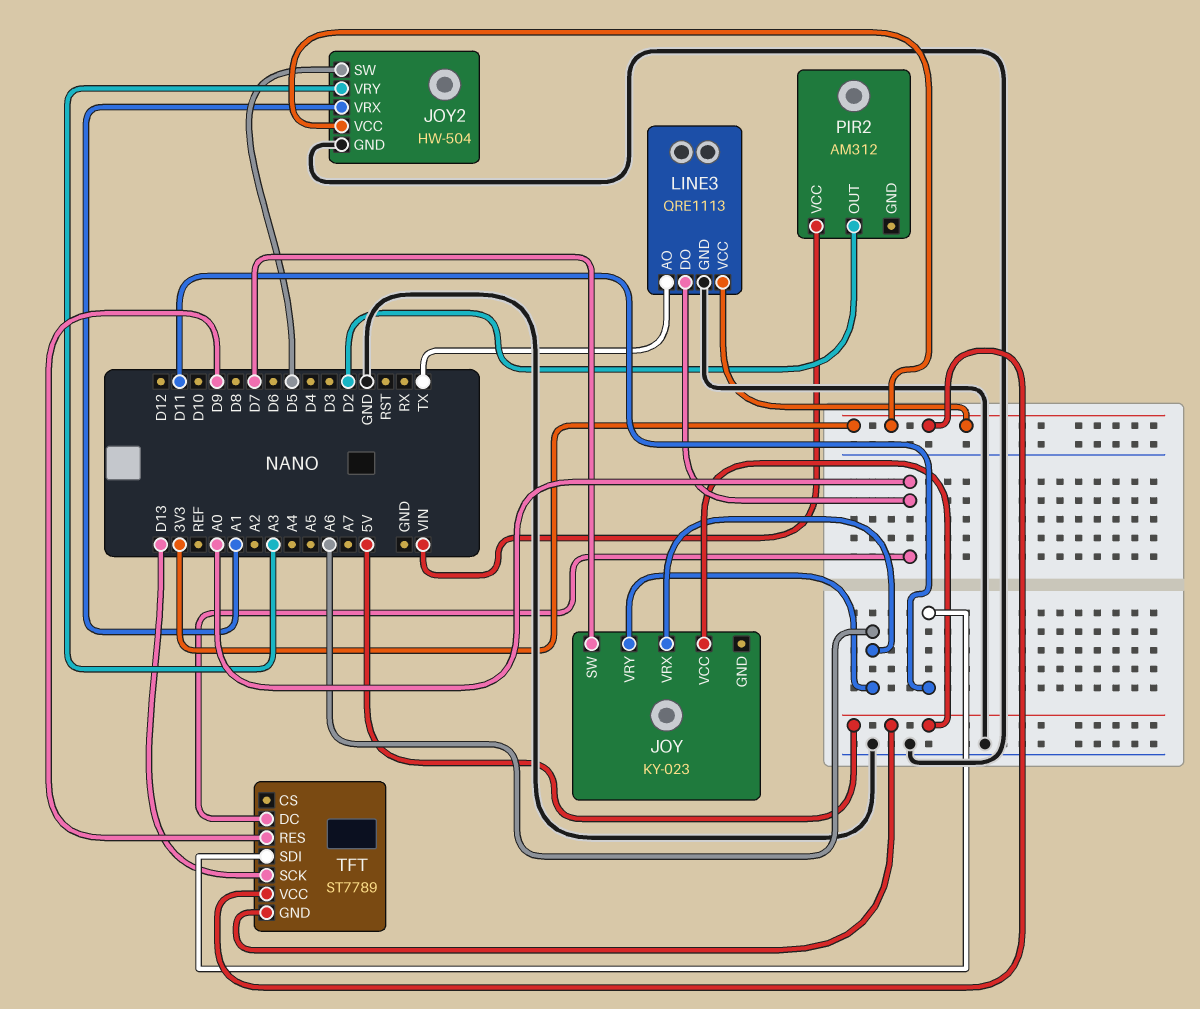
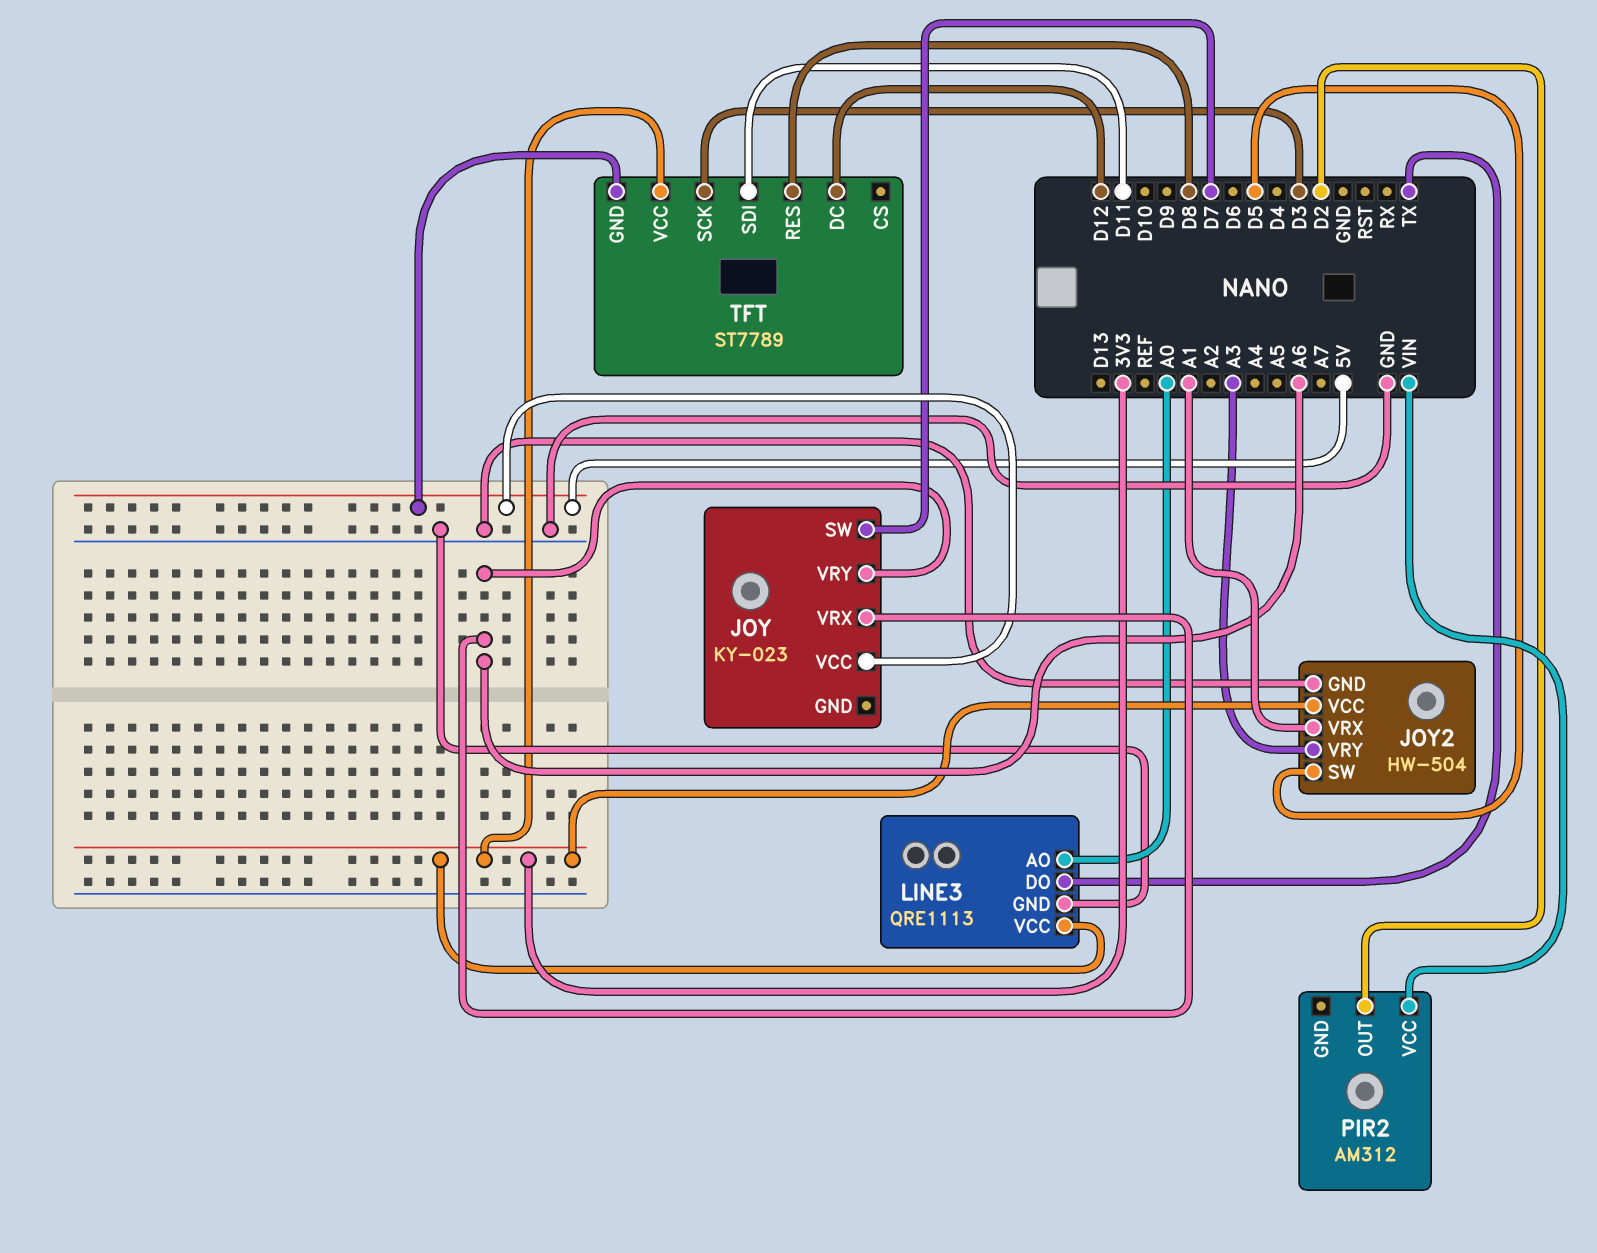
LINE3 pin AO: TX -> A0
LINE3 pin DO: A0 -> TX
TFT pin DC: A0 -> D12
TFT pin RES: D9 -> D8
TFT pin SCK: D13 -> D3

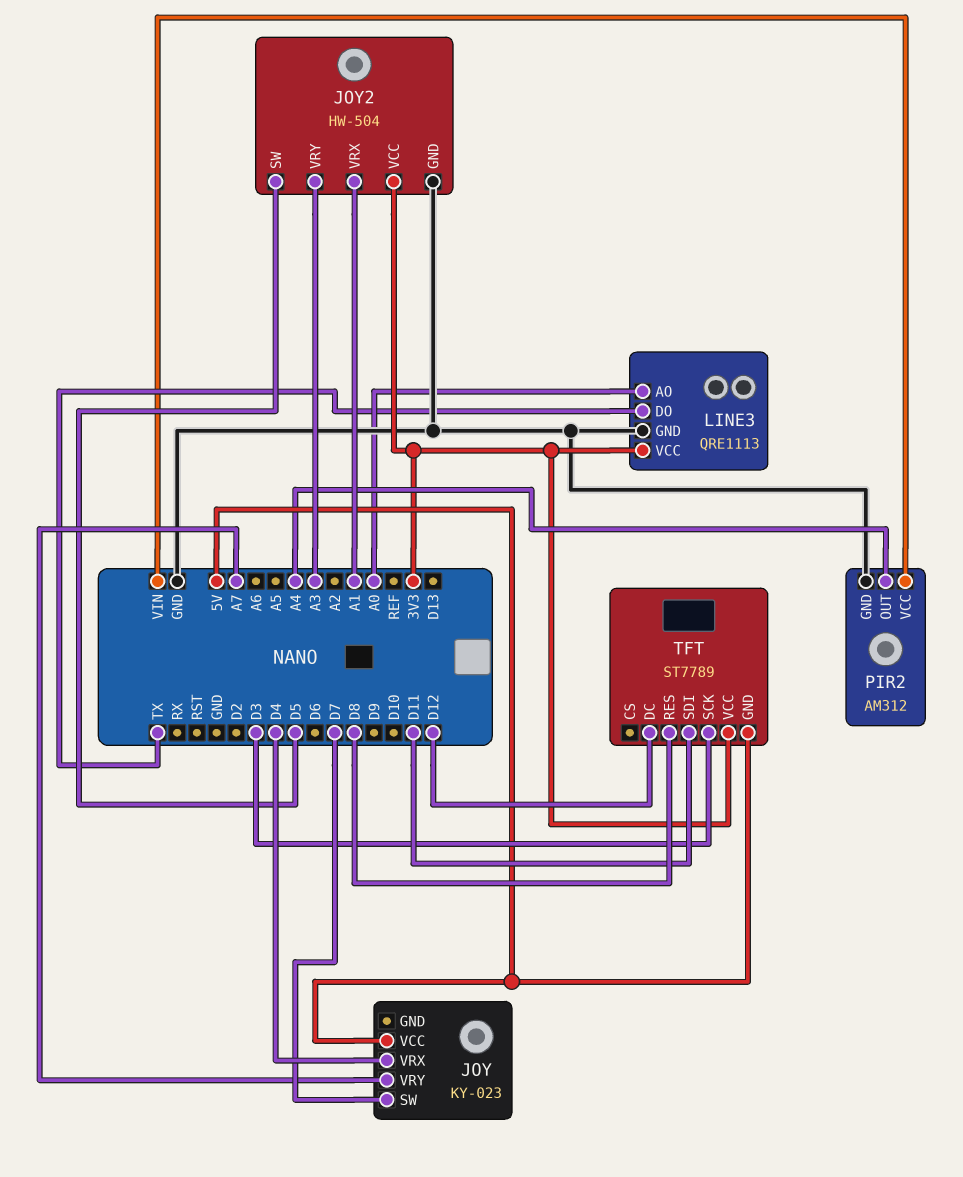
JOY pin VRX: A6 -> D4
JOY pin VRY: A6 -> A7
PIR2 pin GND: none -> GND
PIR2 pin OUT: D2 -> A4

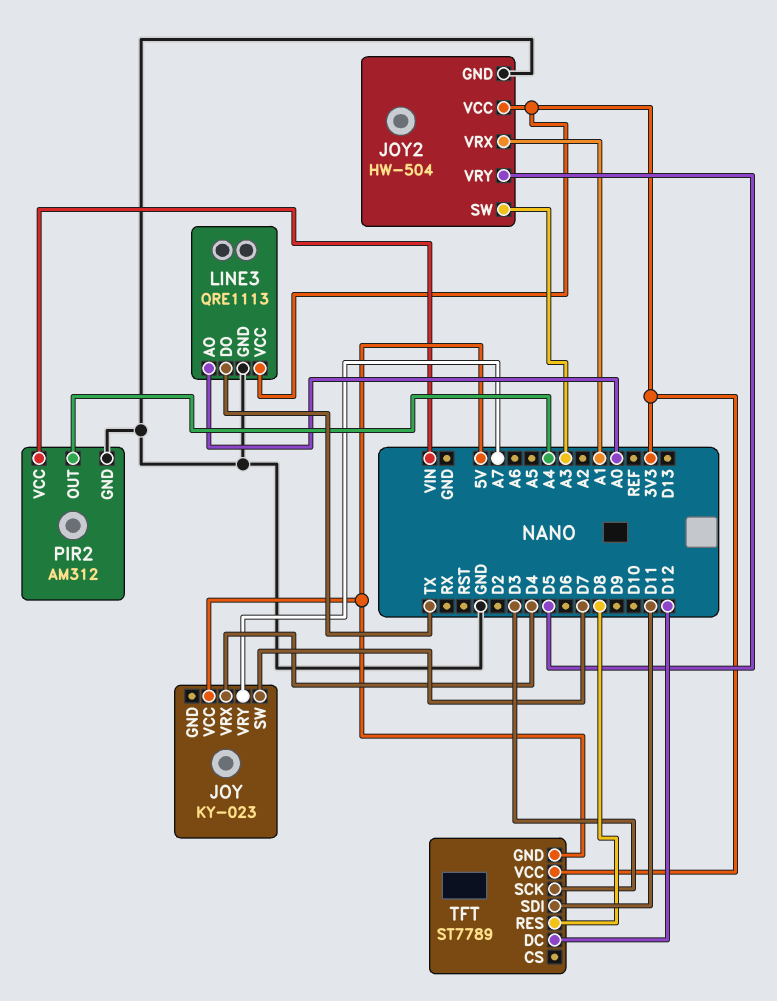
JOY2 pin SW: D5 -> A3
JOY2 pin VRY: A3 -> D5

